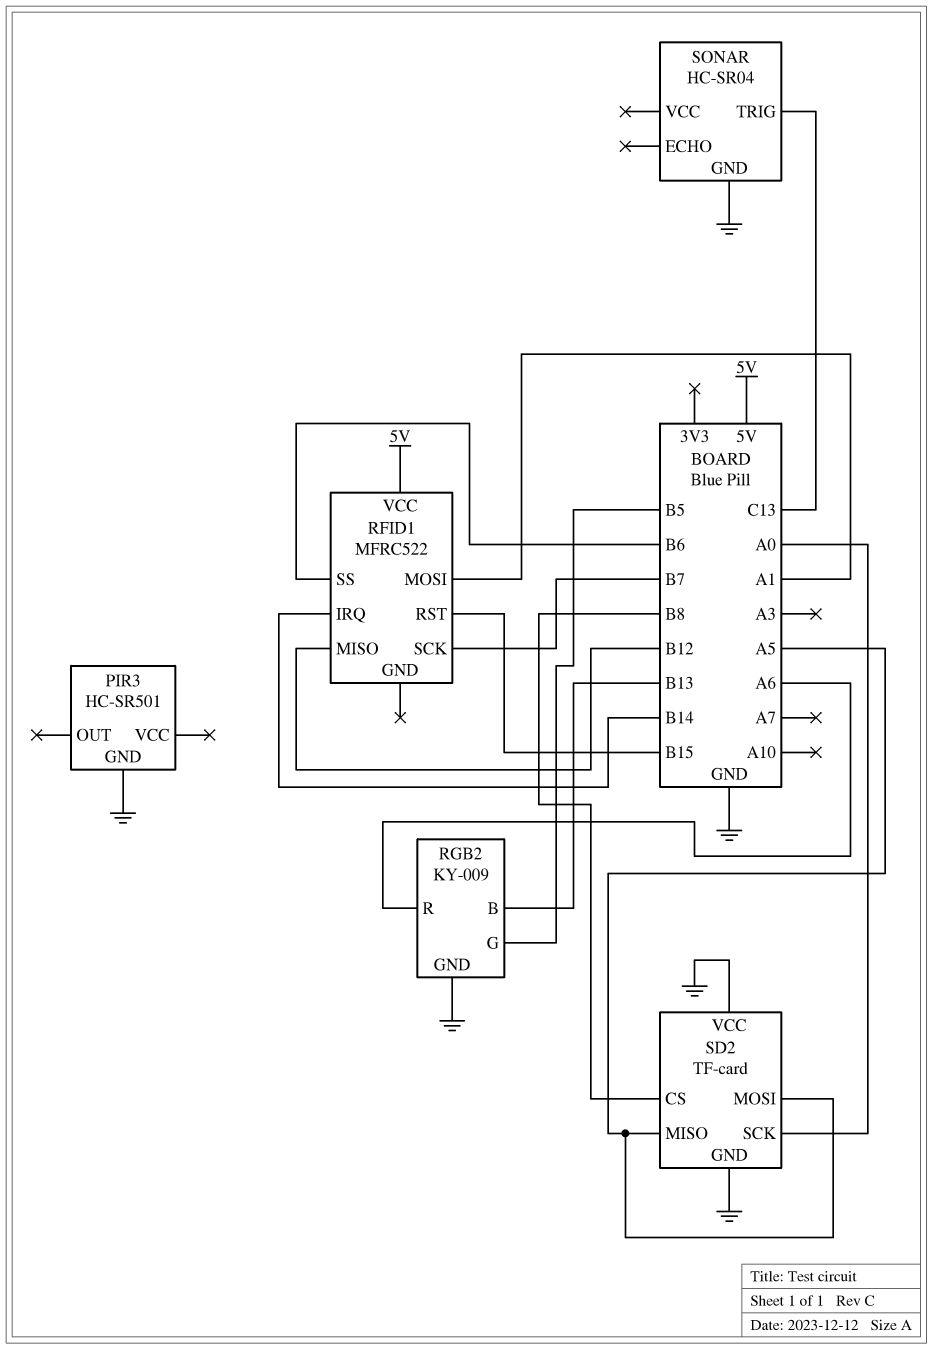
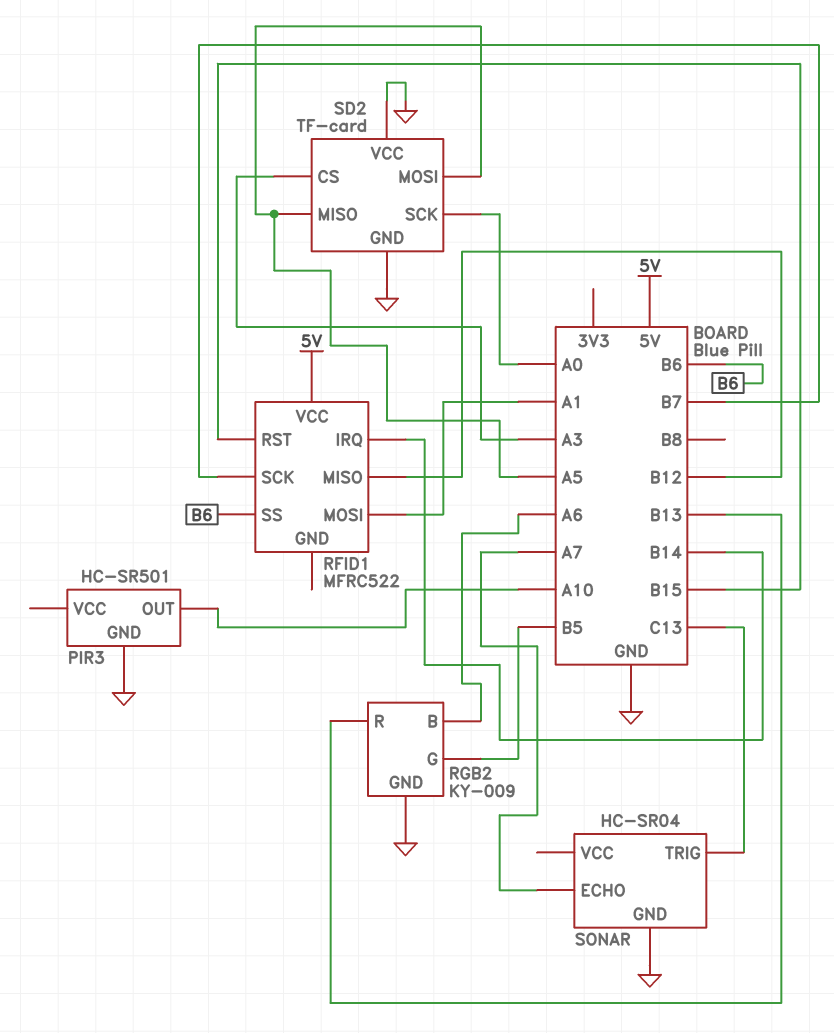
PIR3 pin OUT: none -> A10
RGB2 pin B: B13 -> A6
RGB2 pin R: A6 -> B13
SD2 pin CS: B8 -> A3
SONAR pin ECHO: none -> A7

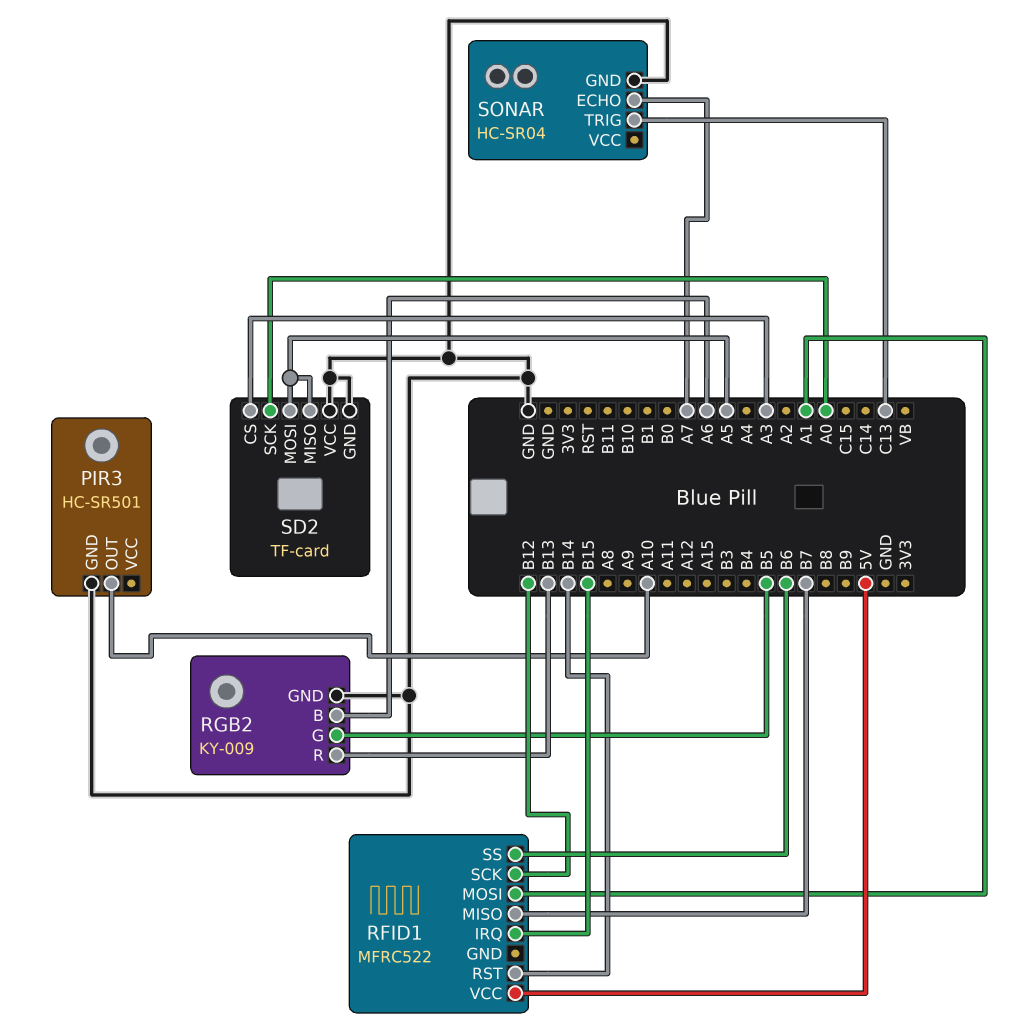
RFID1 pin IRQ: B14 -> B15
RFID1 pin MISO: B12 -> B7
RFID1 pin RST: B15 -> B14
RFID1 pin SCK: B7 -> B12

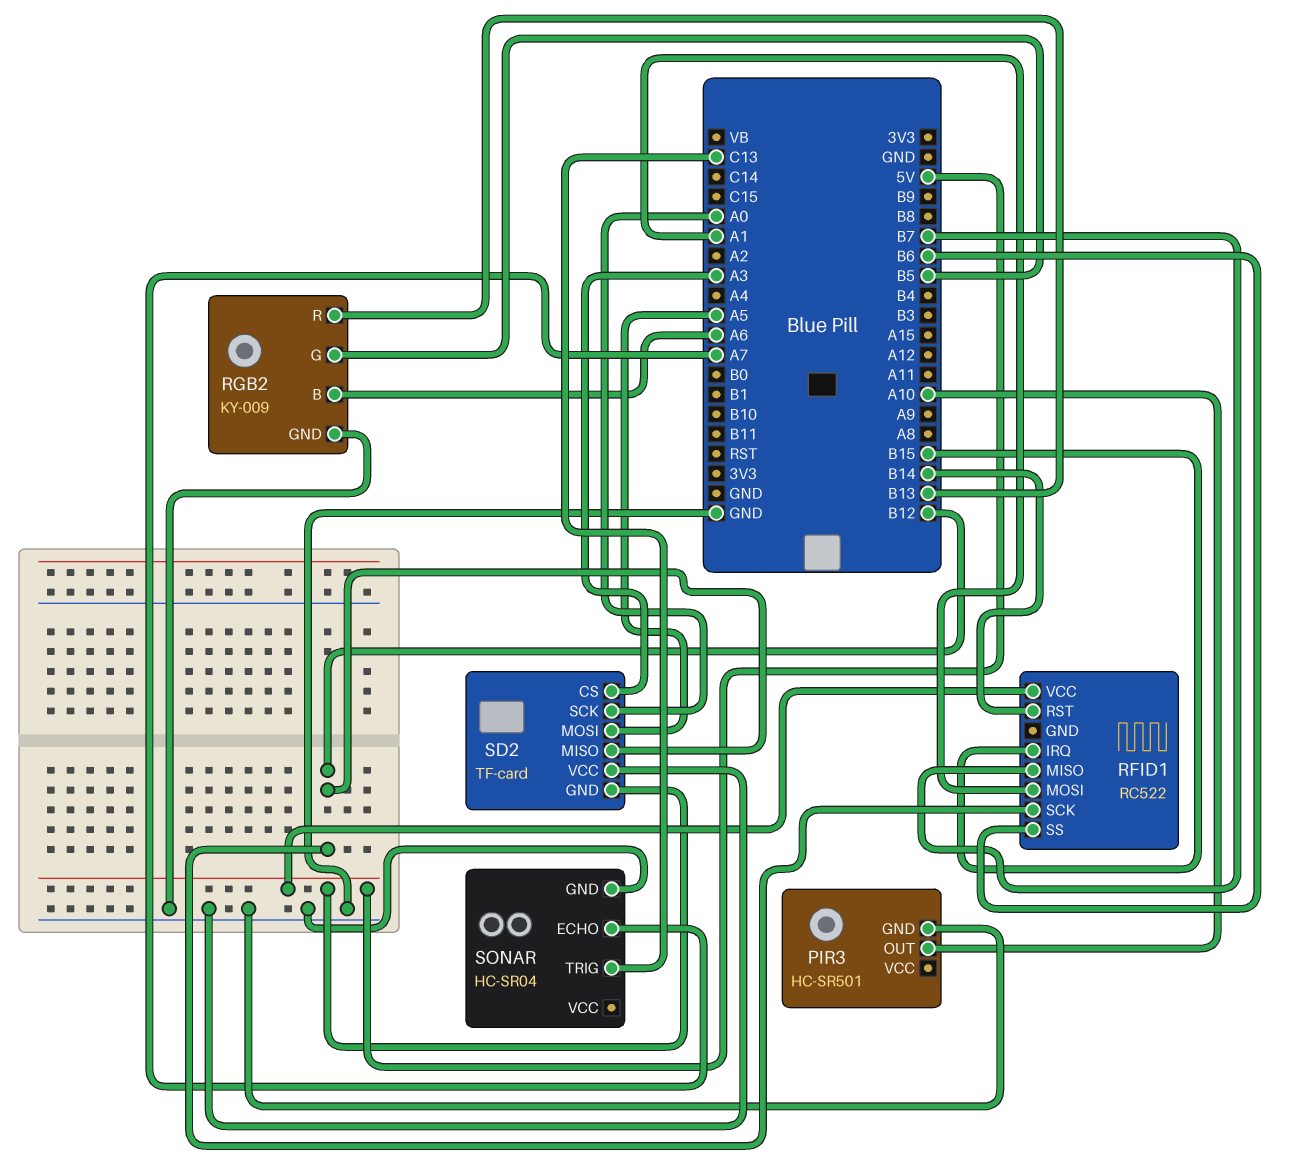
RFID1: MFRC522 -> RC522
SD2 pin GND: GND -> 5V
SD2 pin MISO: A5 -> B12

